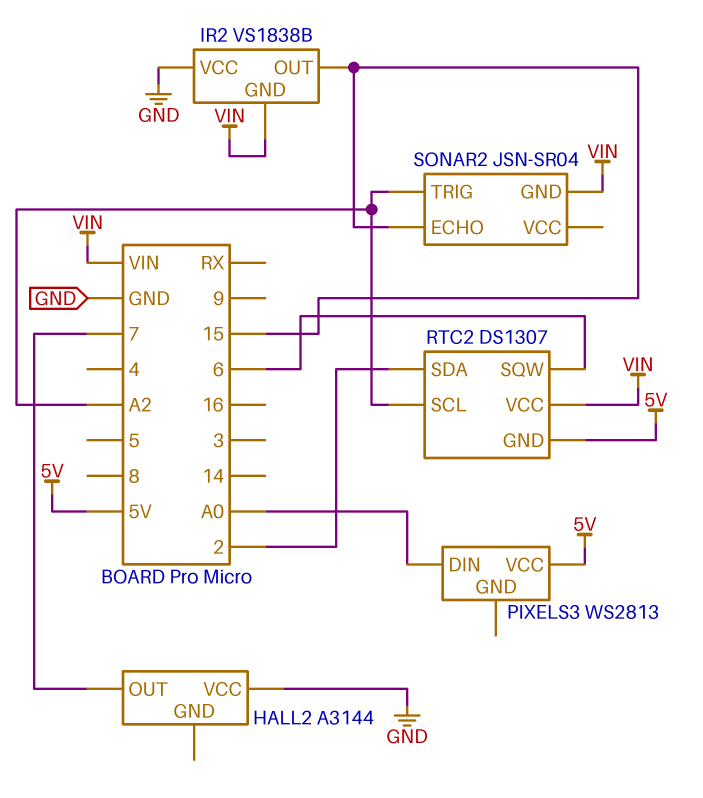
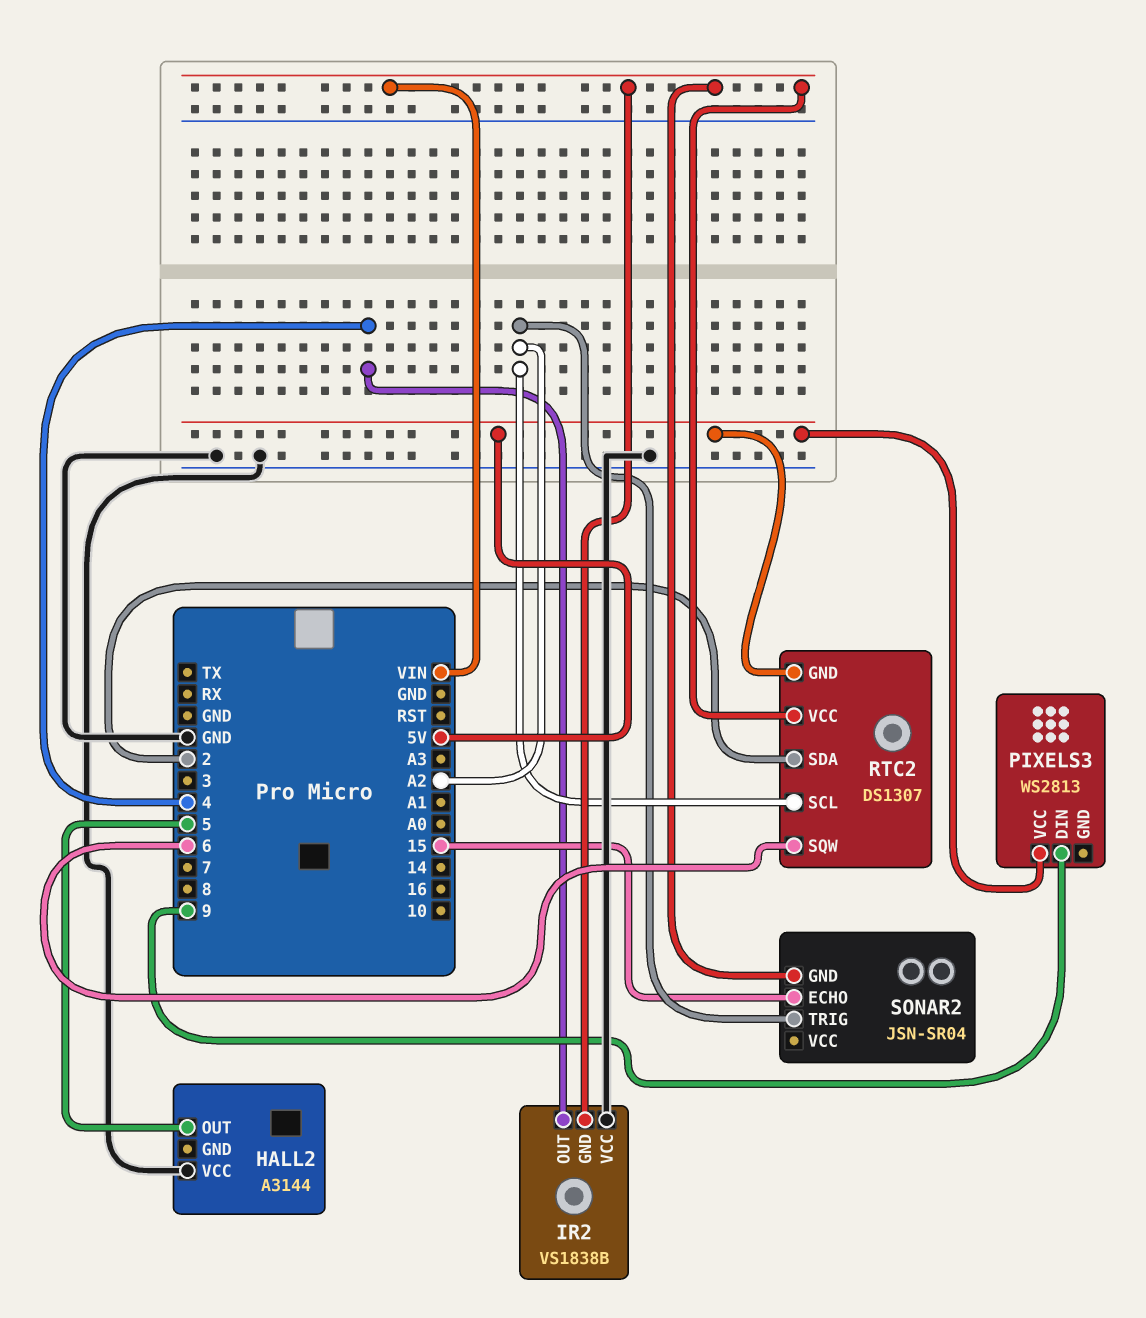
HALL2 pin OUT: 7 -> 5
IR2 pin OUT: 15 -> 4
PIXELS3 pin DIN: A0 -> 9

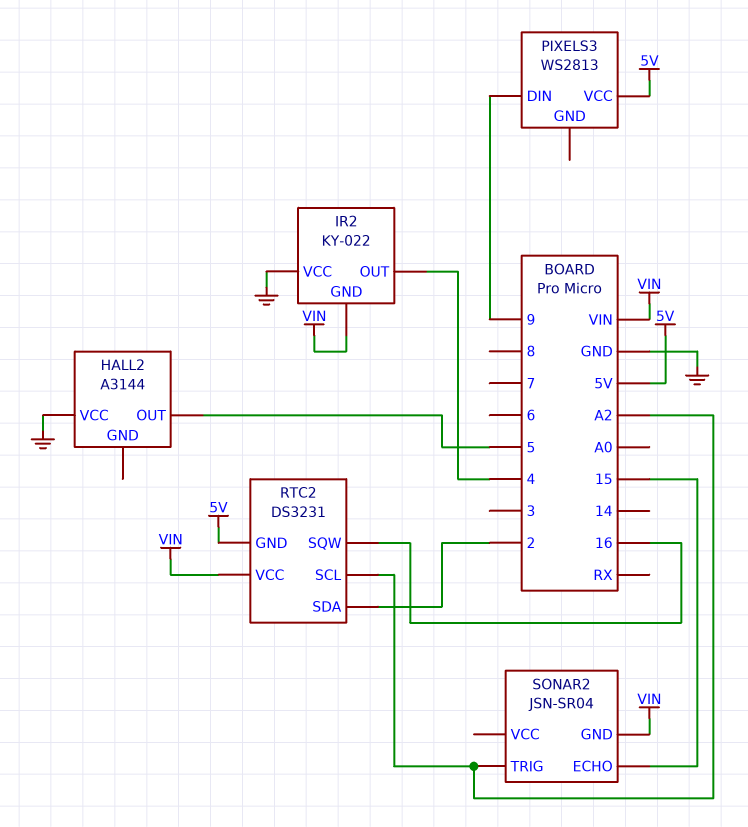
IR2: VS1838B -> KY-022
RTC2: DS1307 -> DS3231
RTC2 pin SQW: 6 -> 16

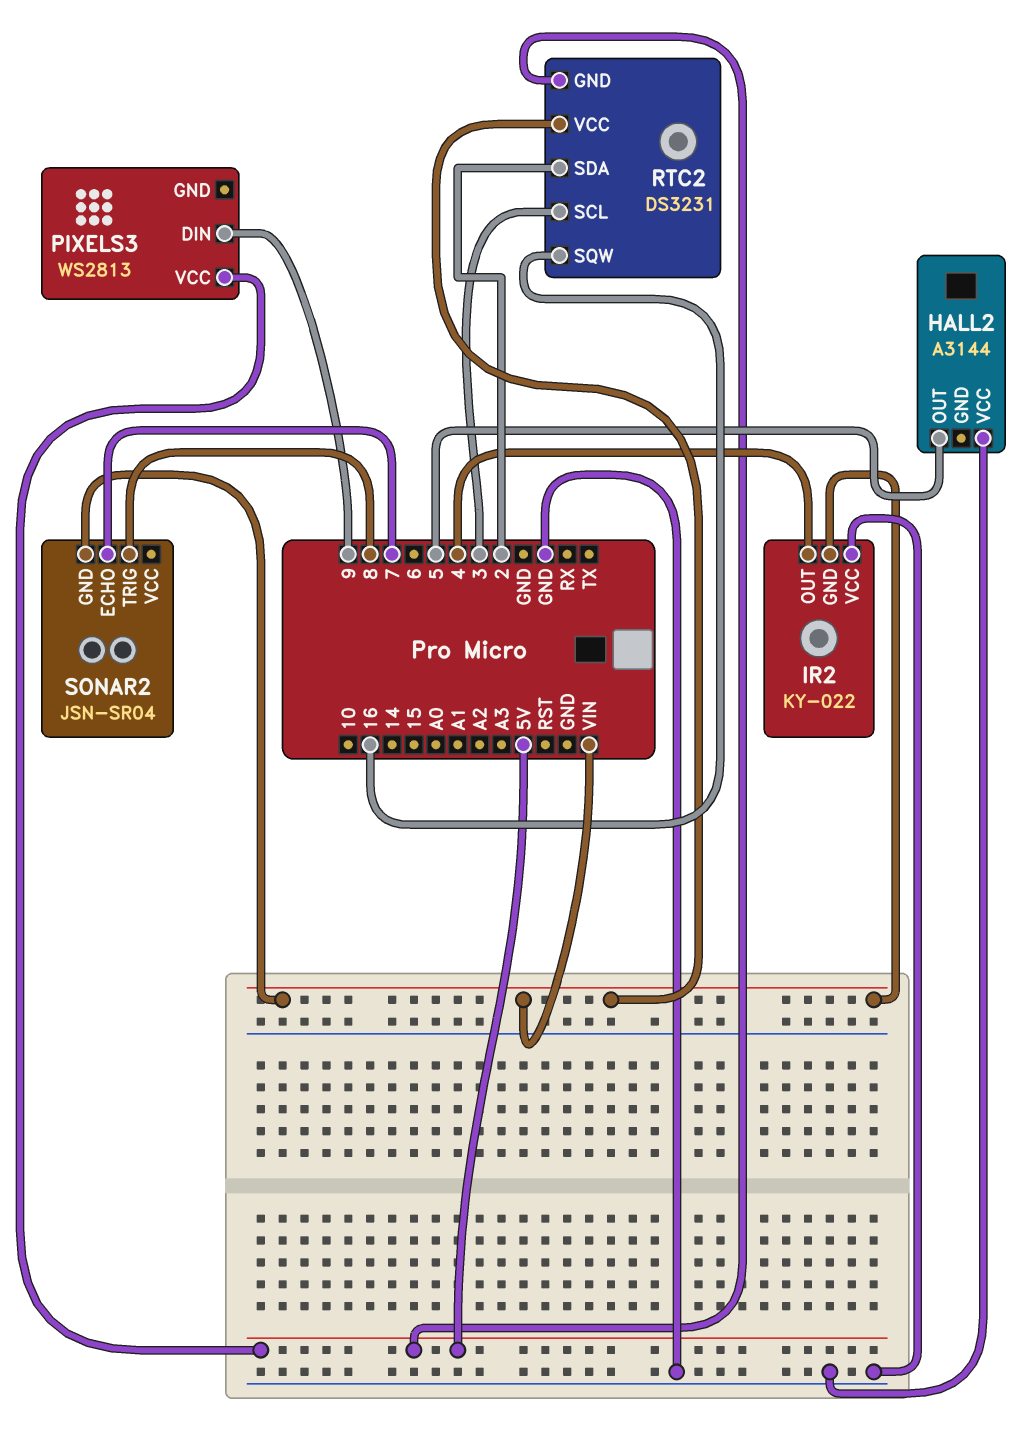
RTC2 pin SCL: A2 -> 3
SONAR2 pin ECHO: 15 -> 7
SONAR2 pin TRIG: A2 -> 8

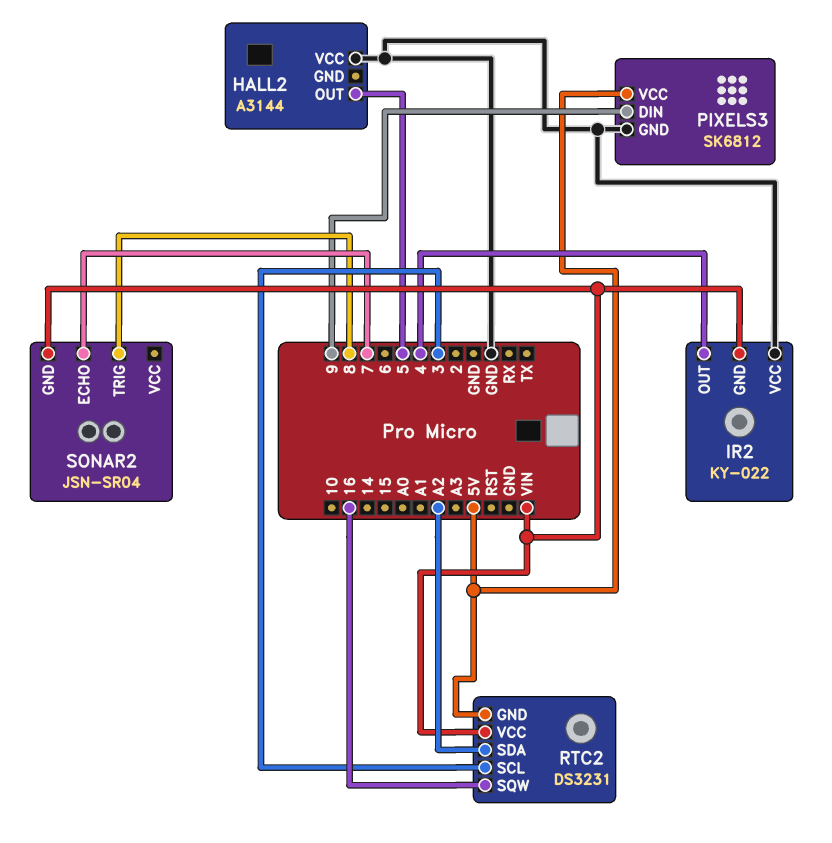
PIXELS3: WS2813 -> SK6812
PIXELS3 pin GND: none -> GND
RTC2 pin SDA: 2 -> A2

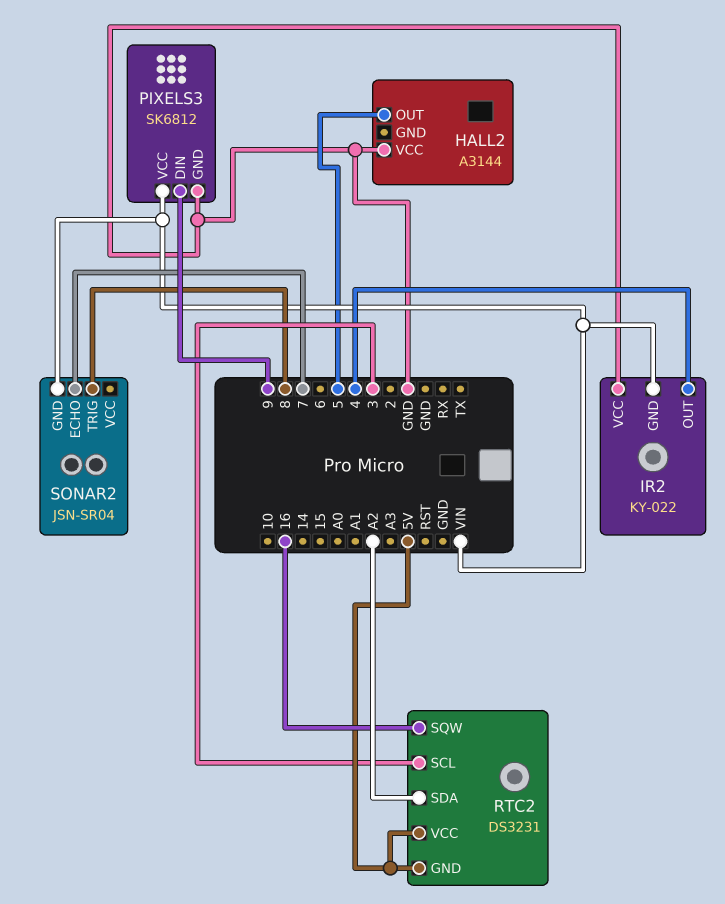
PIXELS3 pin VCC: 5V -> VIN
RTC2 pin VCC: VIN -> 5V

